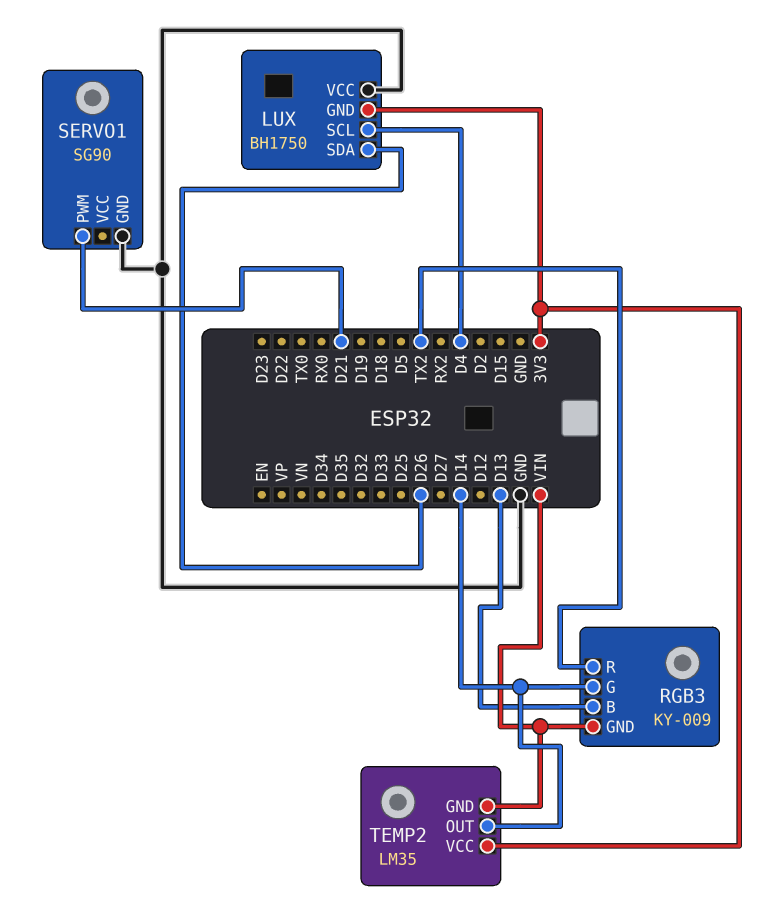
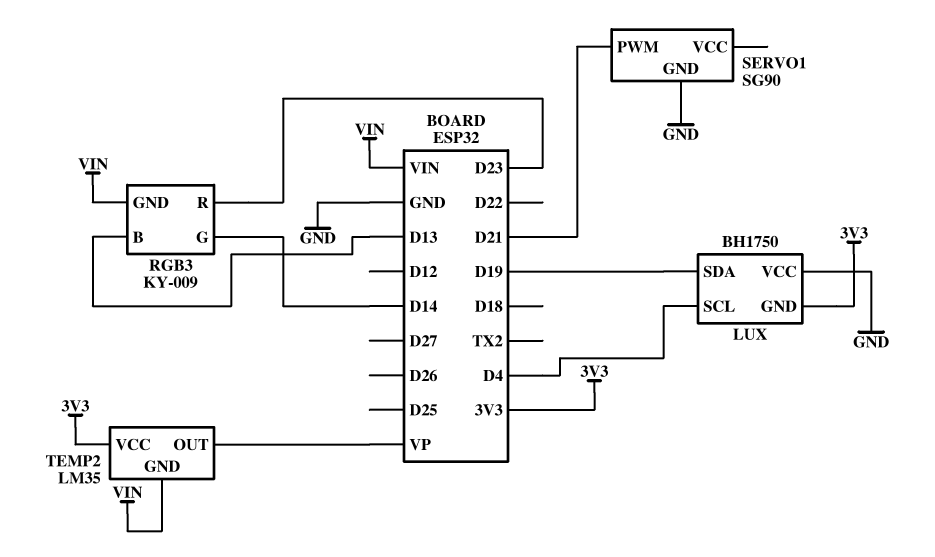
LUX pin SDA: D26 -> D19
RGB3 pin R: TX2 -> D23
TEMP2 pin OUT: D14 -> VP

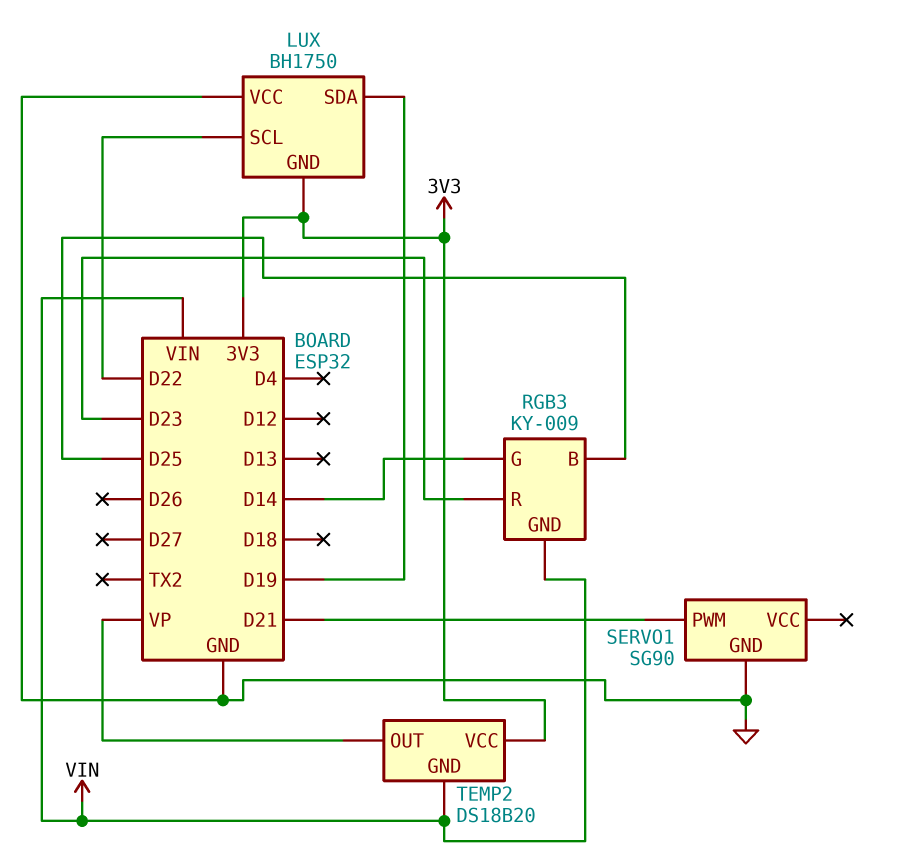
LUX pin SCL: D4 -> D22
RGB3 pin B: D13 -> D25
TEMP2: LM35 -> DS18B20

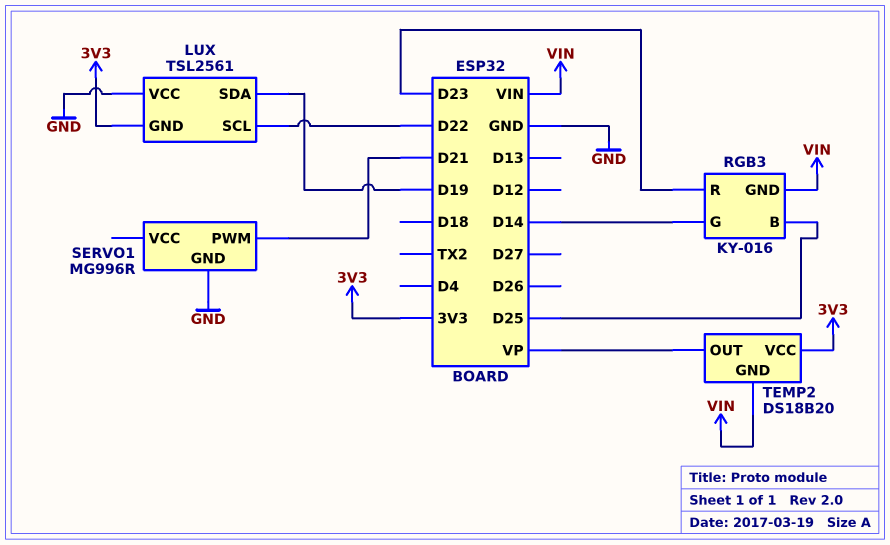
LUX: BH1750 -> TSL2561
RGB3: KY-009 -> KY-016
SERVO1: SG90 -> MG996R

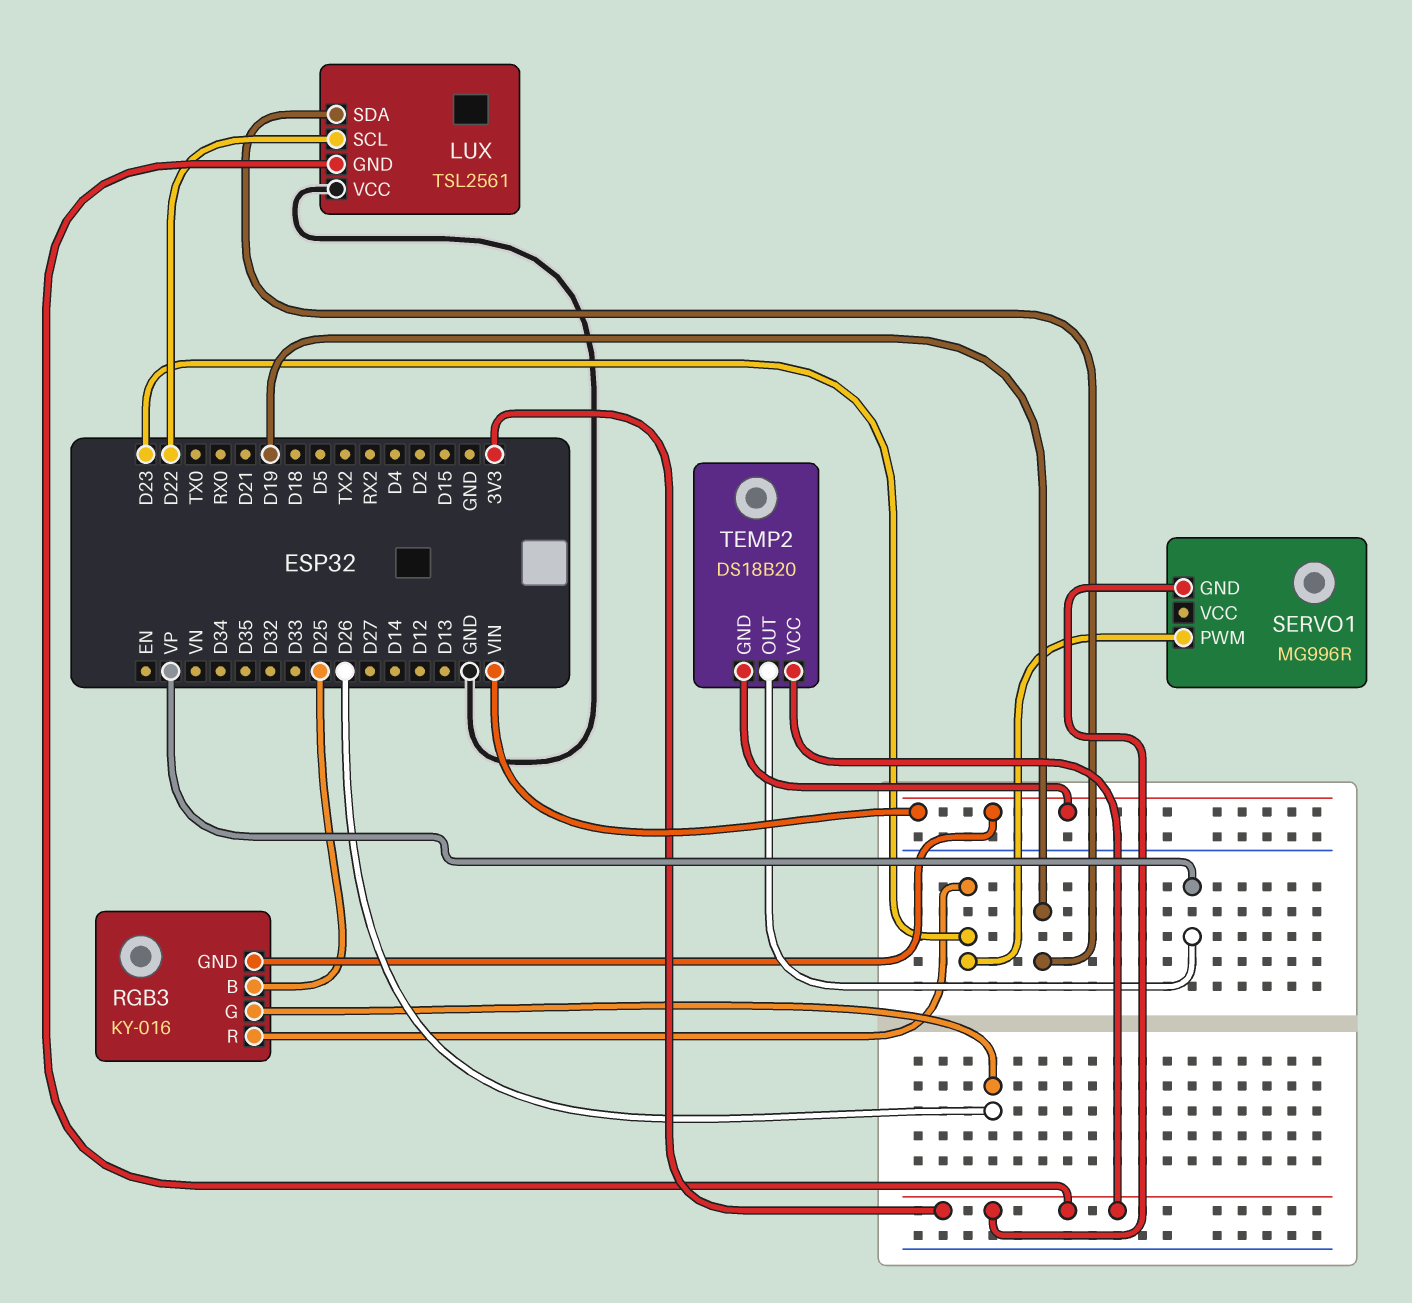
RGB3 pin G: D14 -> D26
SERVO1 pin GND: GND -> 3V3
SERVO1 pin PWM: D21 -> D23

